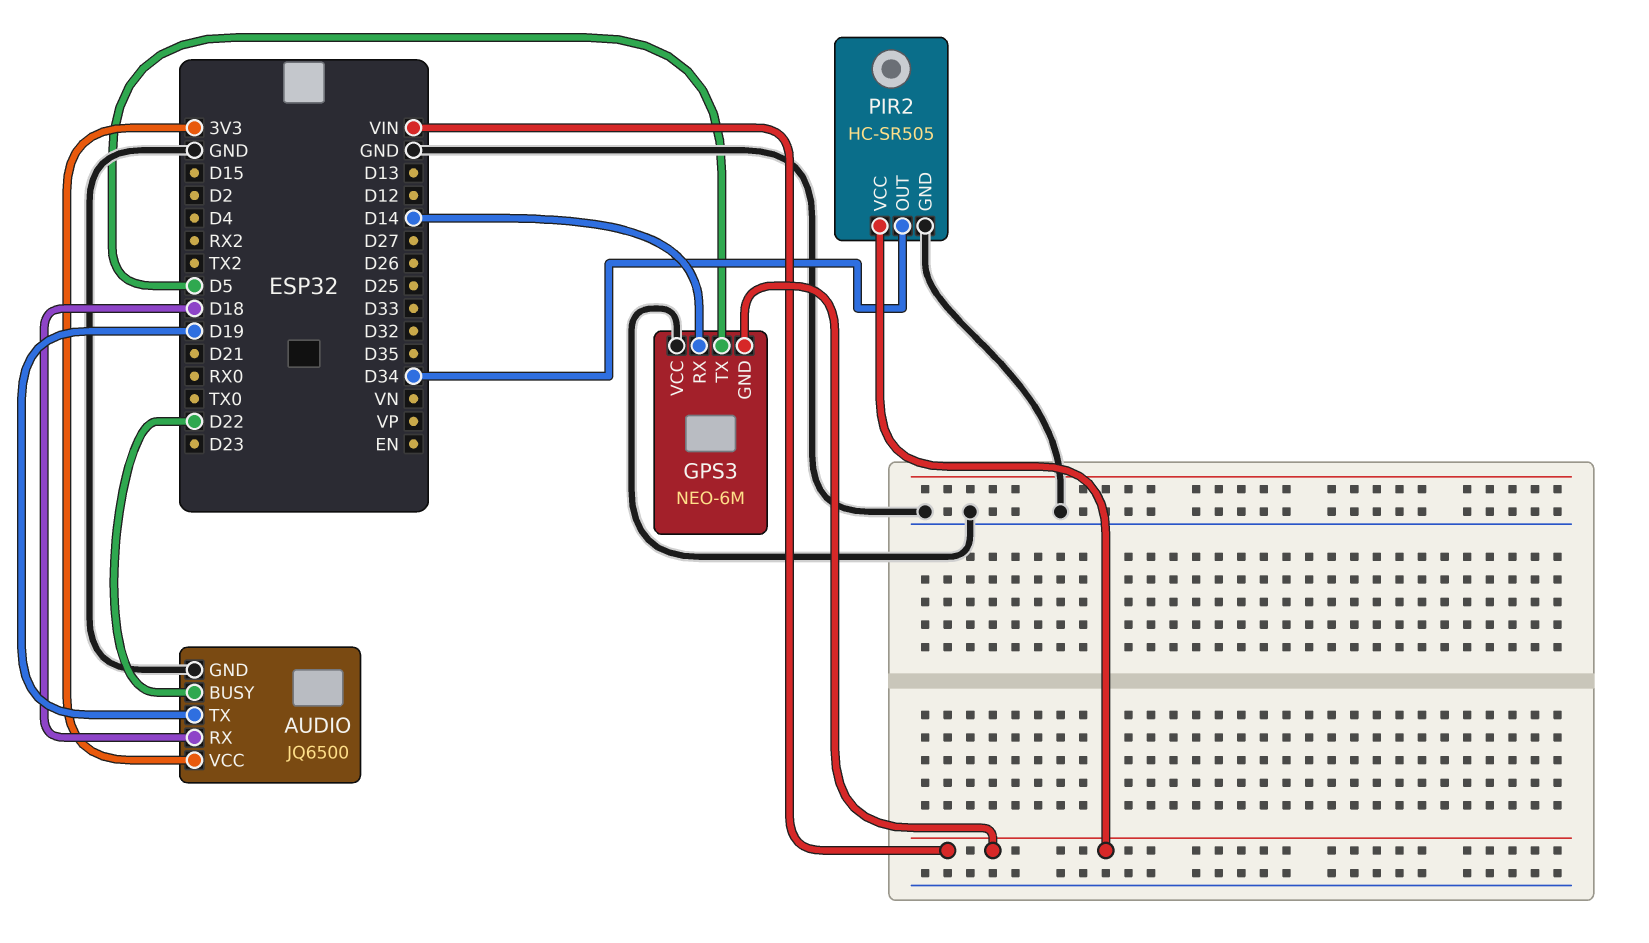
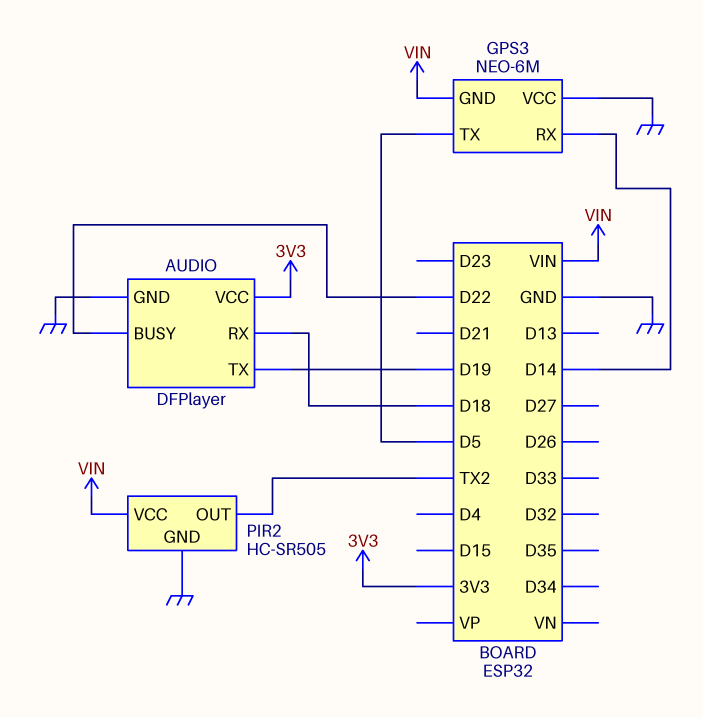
AUDIO: JQ6500 -> DFPlayer
PIR2 pin OUT: D34 -> TX2

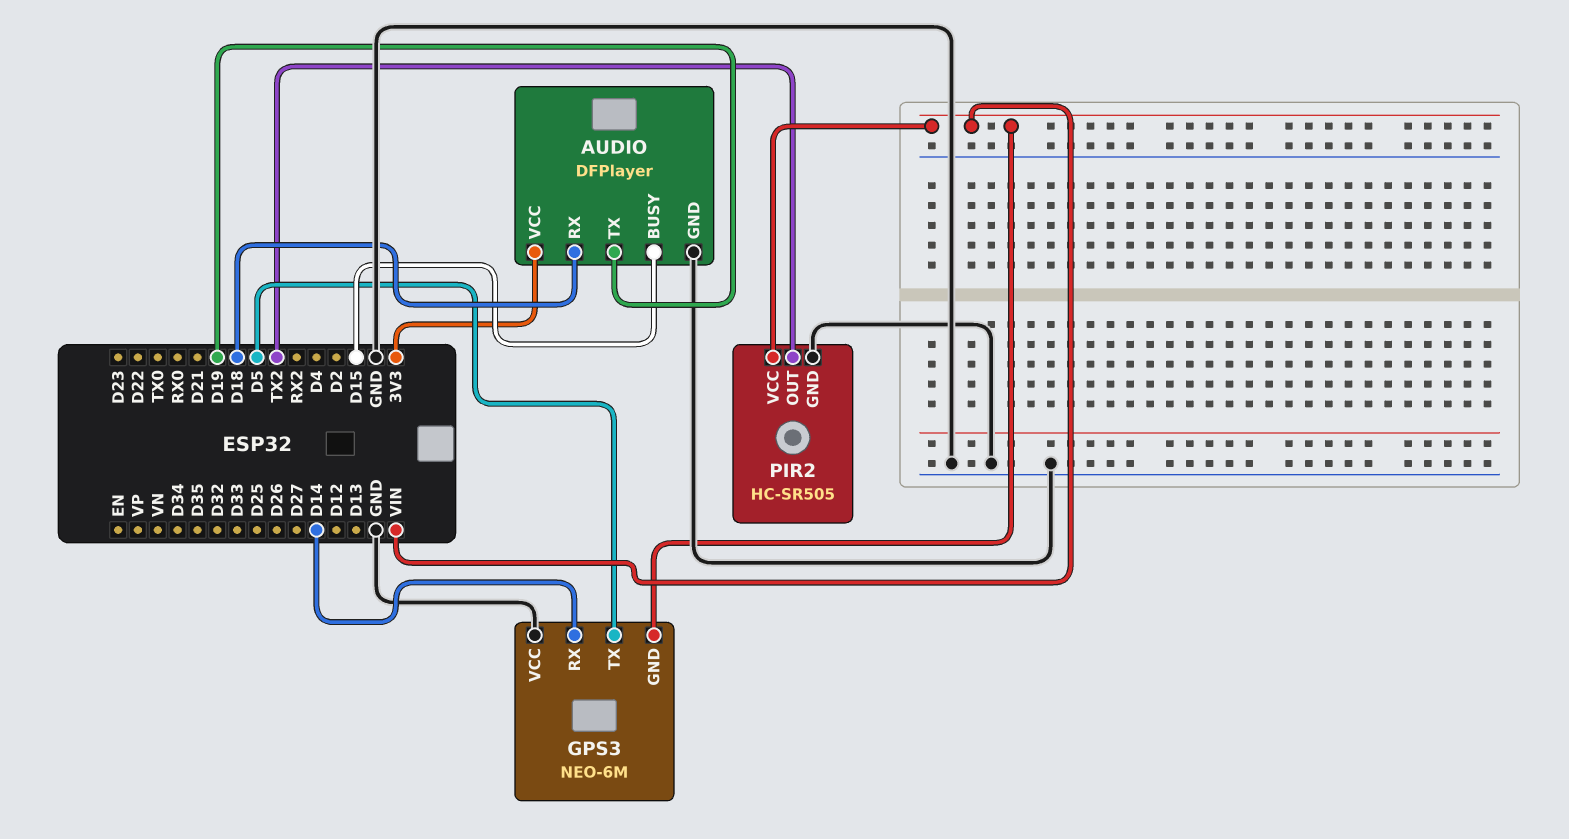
AUDIO pin BUSY: D22 -> D15

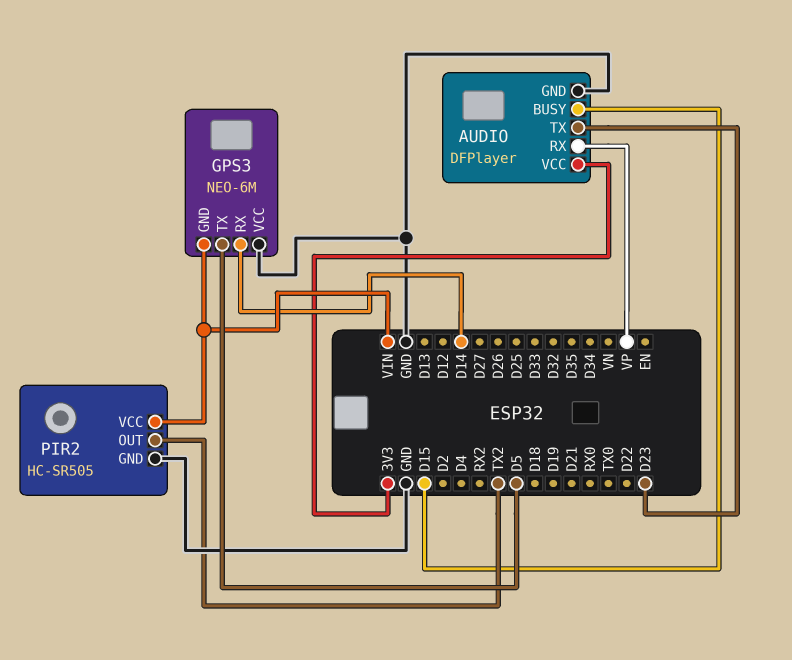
AUDIO pin RX: D18 -> VP
AUDIO pin TX: D19 -> D23

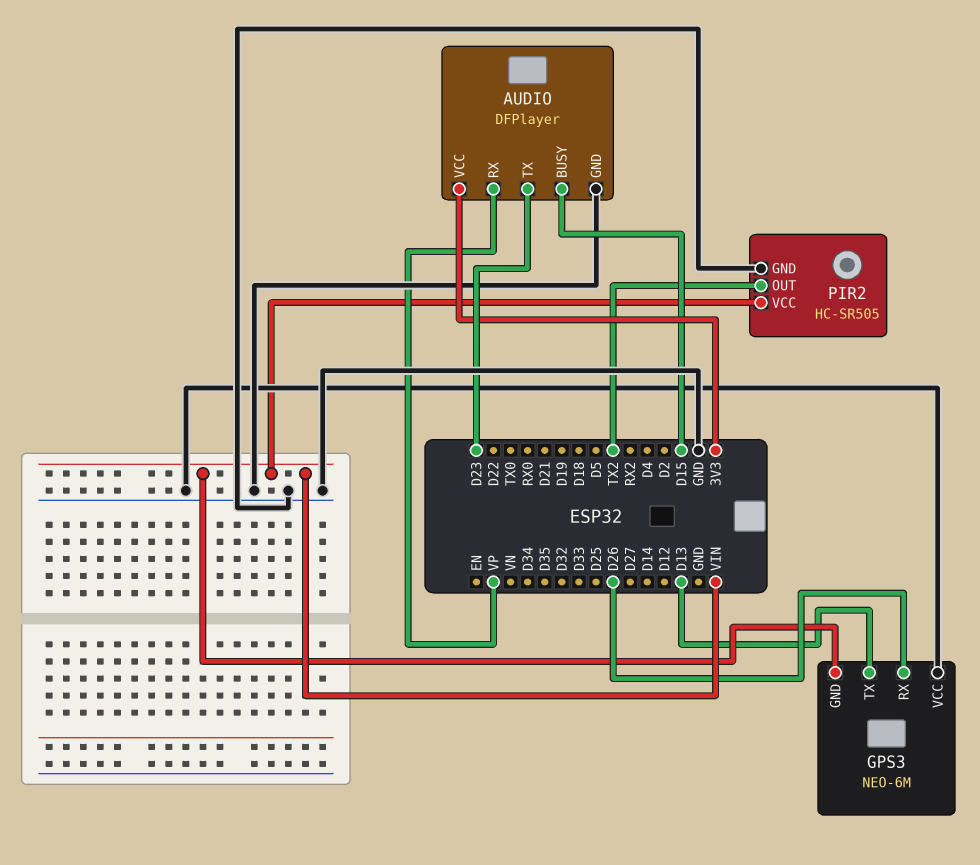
GPS3 pin RX: D14 -> D26
GPS3 pin TX: D5 -> D13

